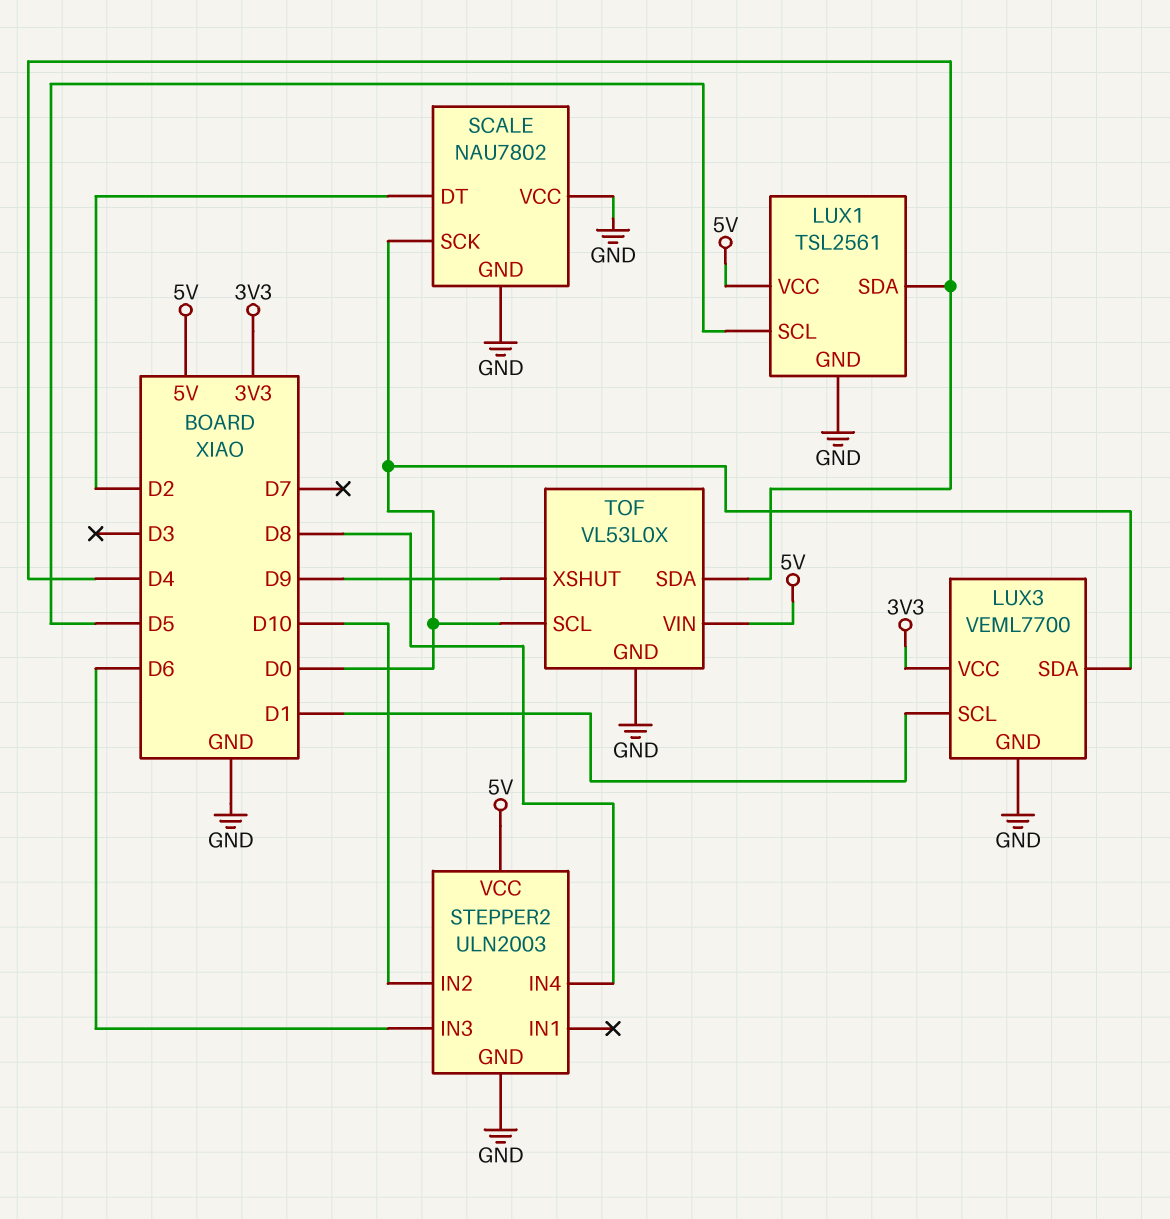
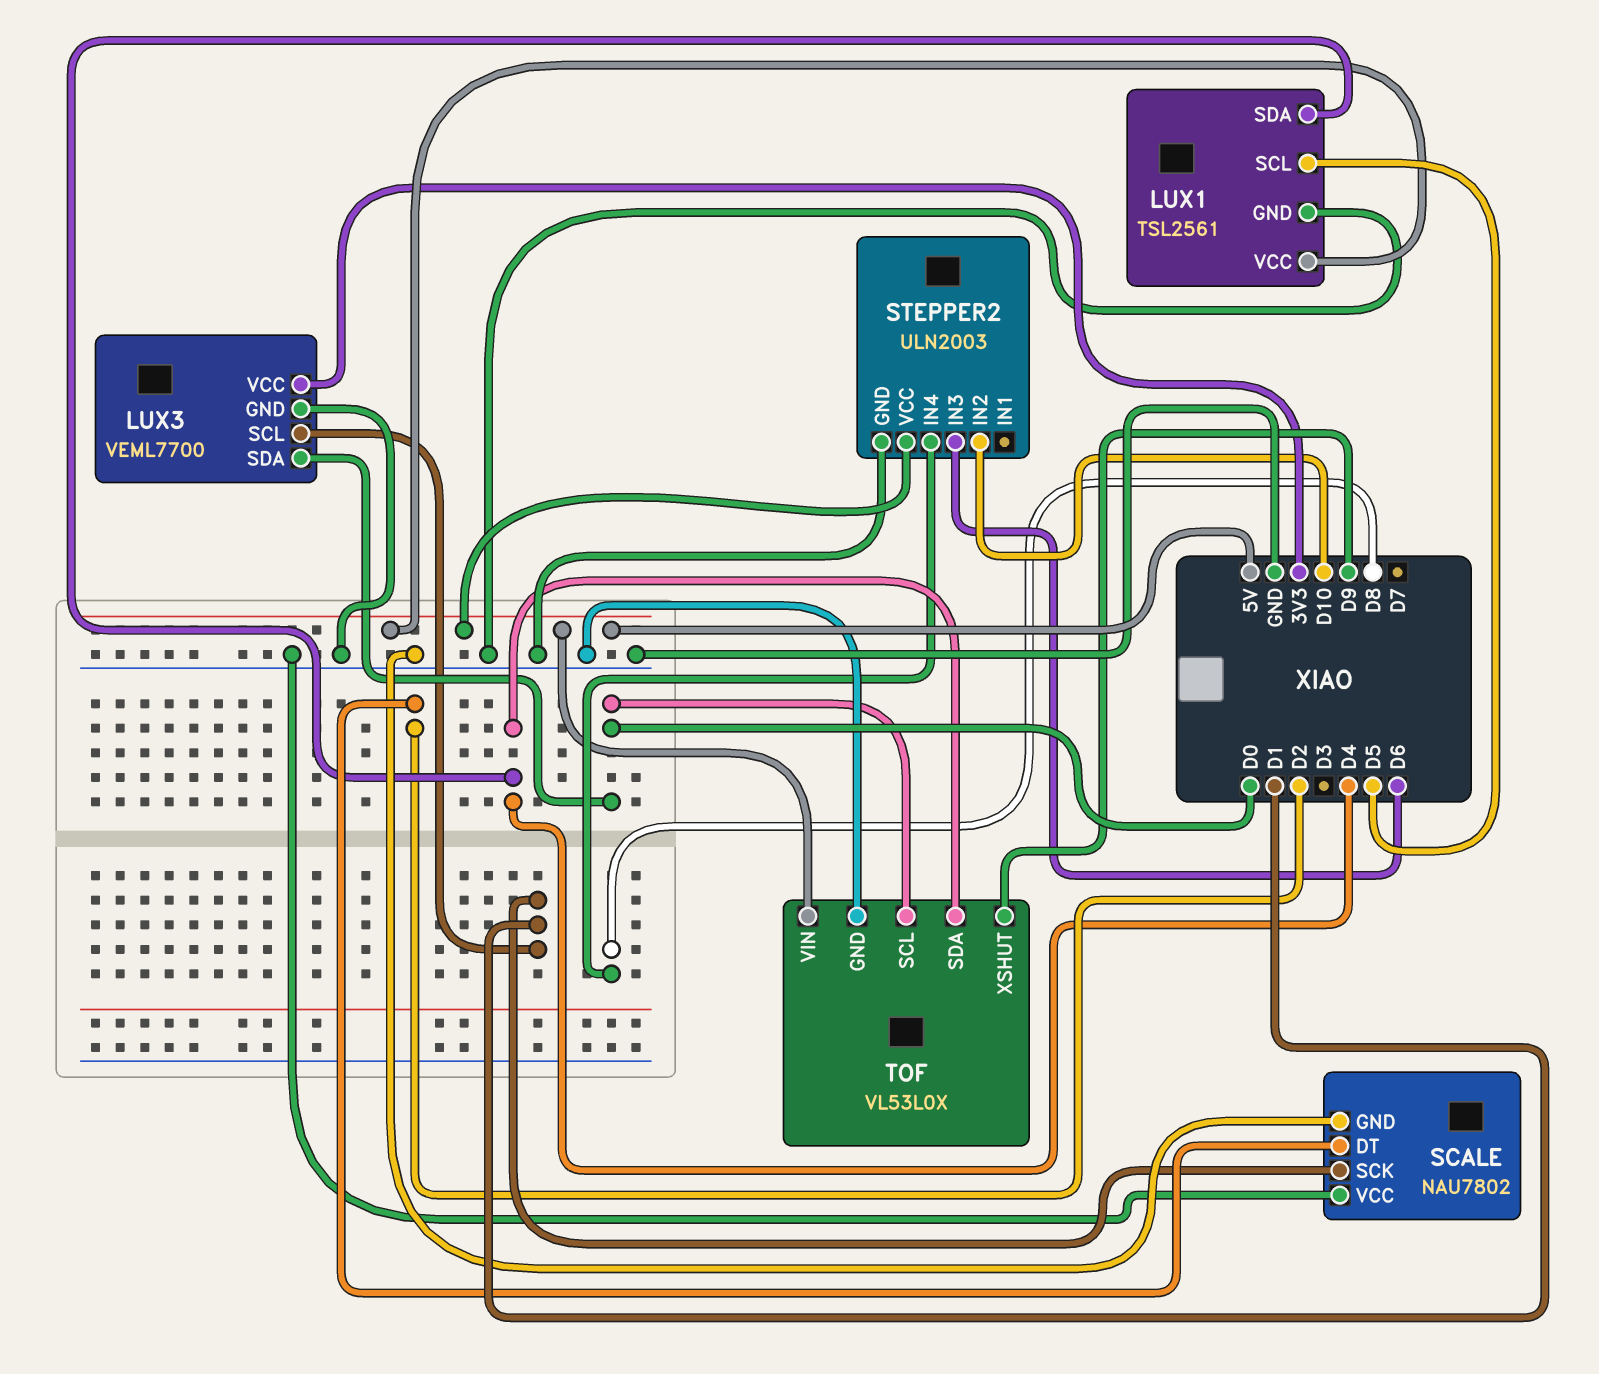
SCALE pin SCK: D0 -> D1

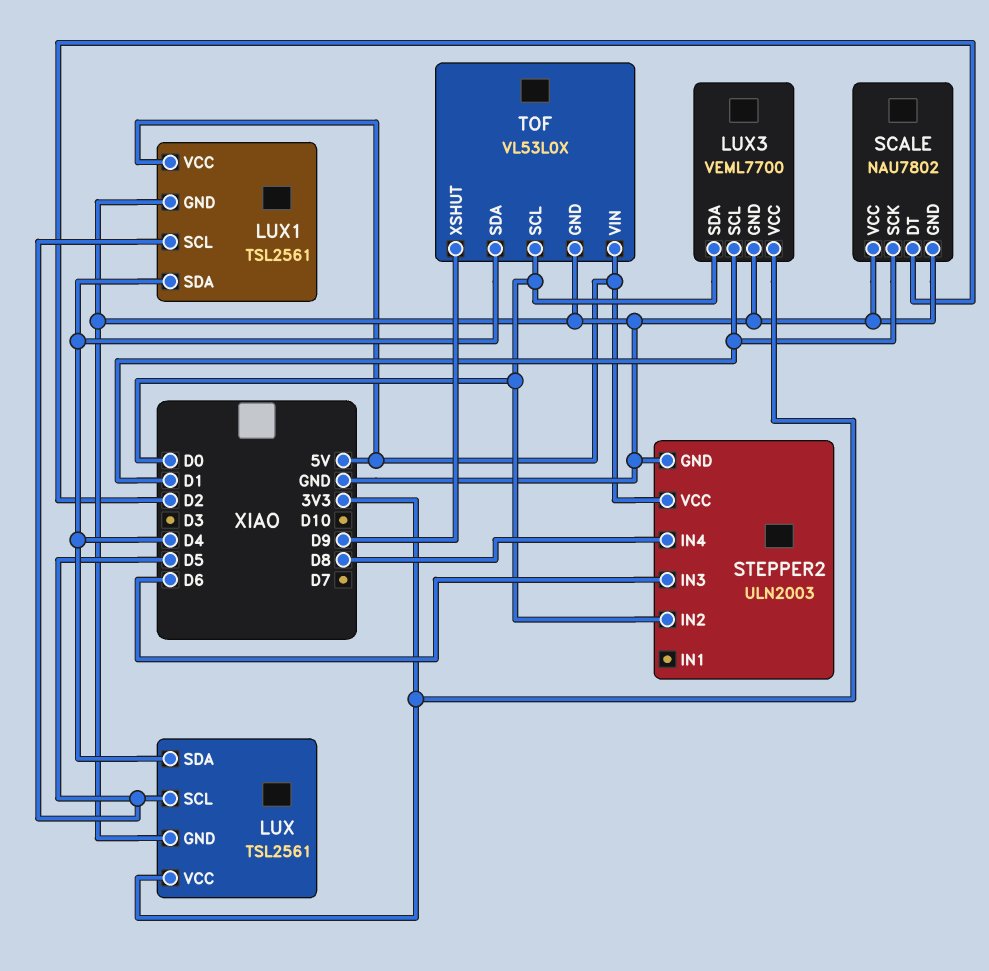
LUX: none -> TSL2561
LUX pin GND: none -> GND
LUX pin SCL: none -> D5
LUX pin SDA: none -> D4
LUX pin VCC: none -> 3V3
STEPPER2 pin IN2: D10 -> D0

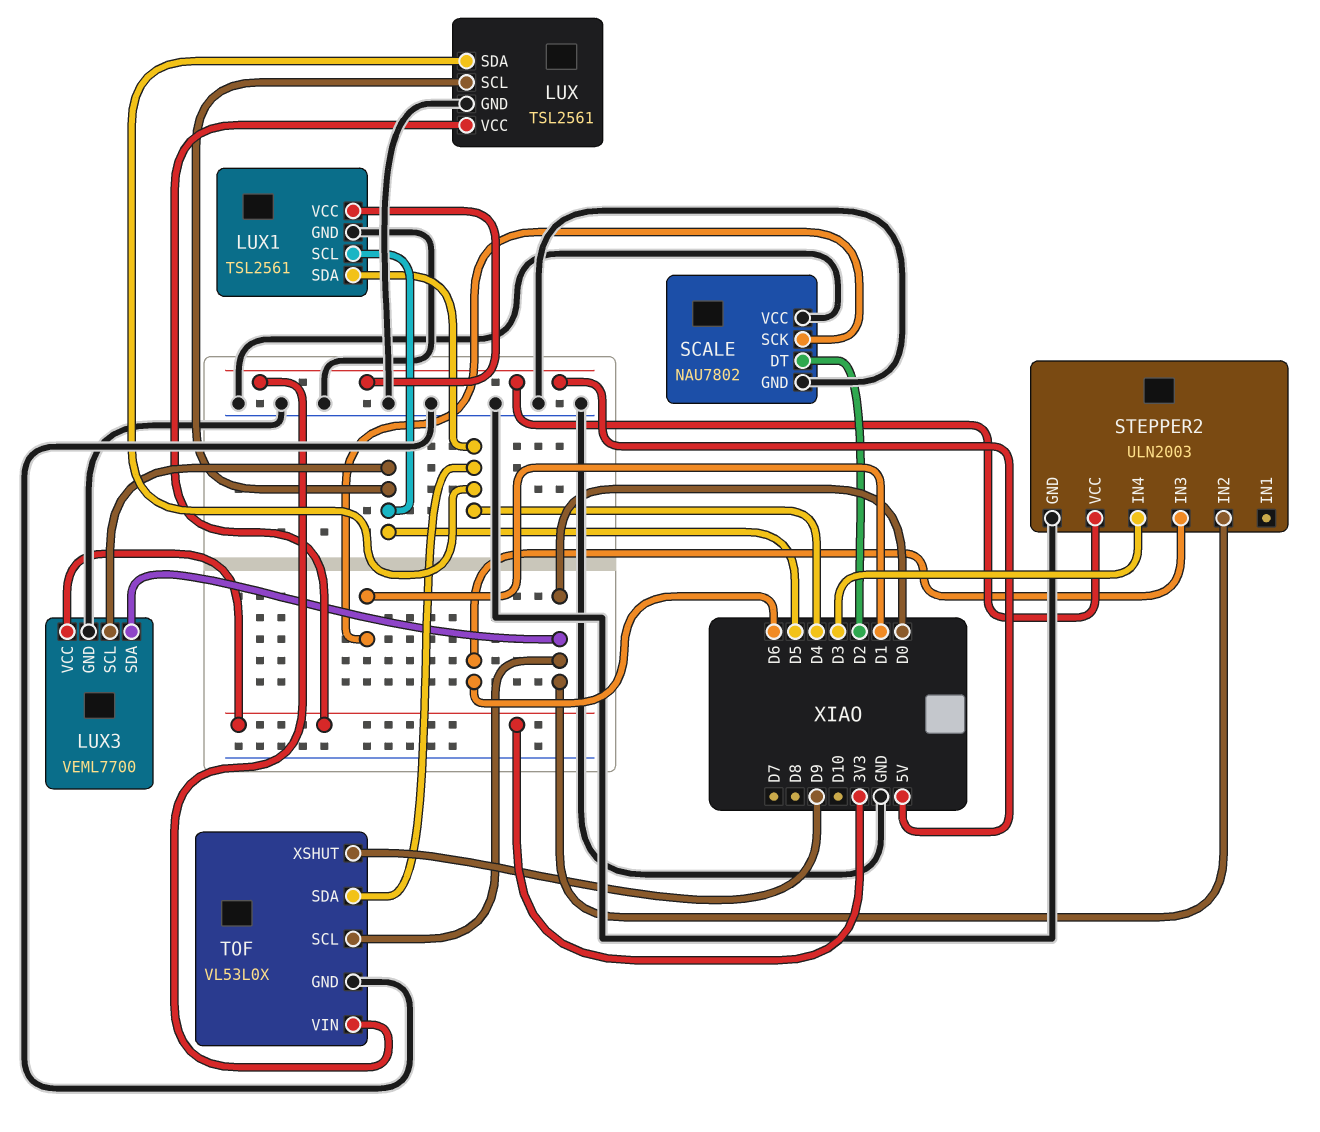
LUX3 pin SCL: D1 -> D5
STEPPER2 pin IN4: D8 -> D3

